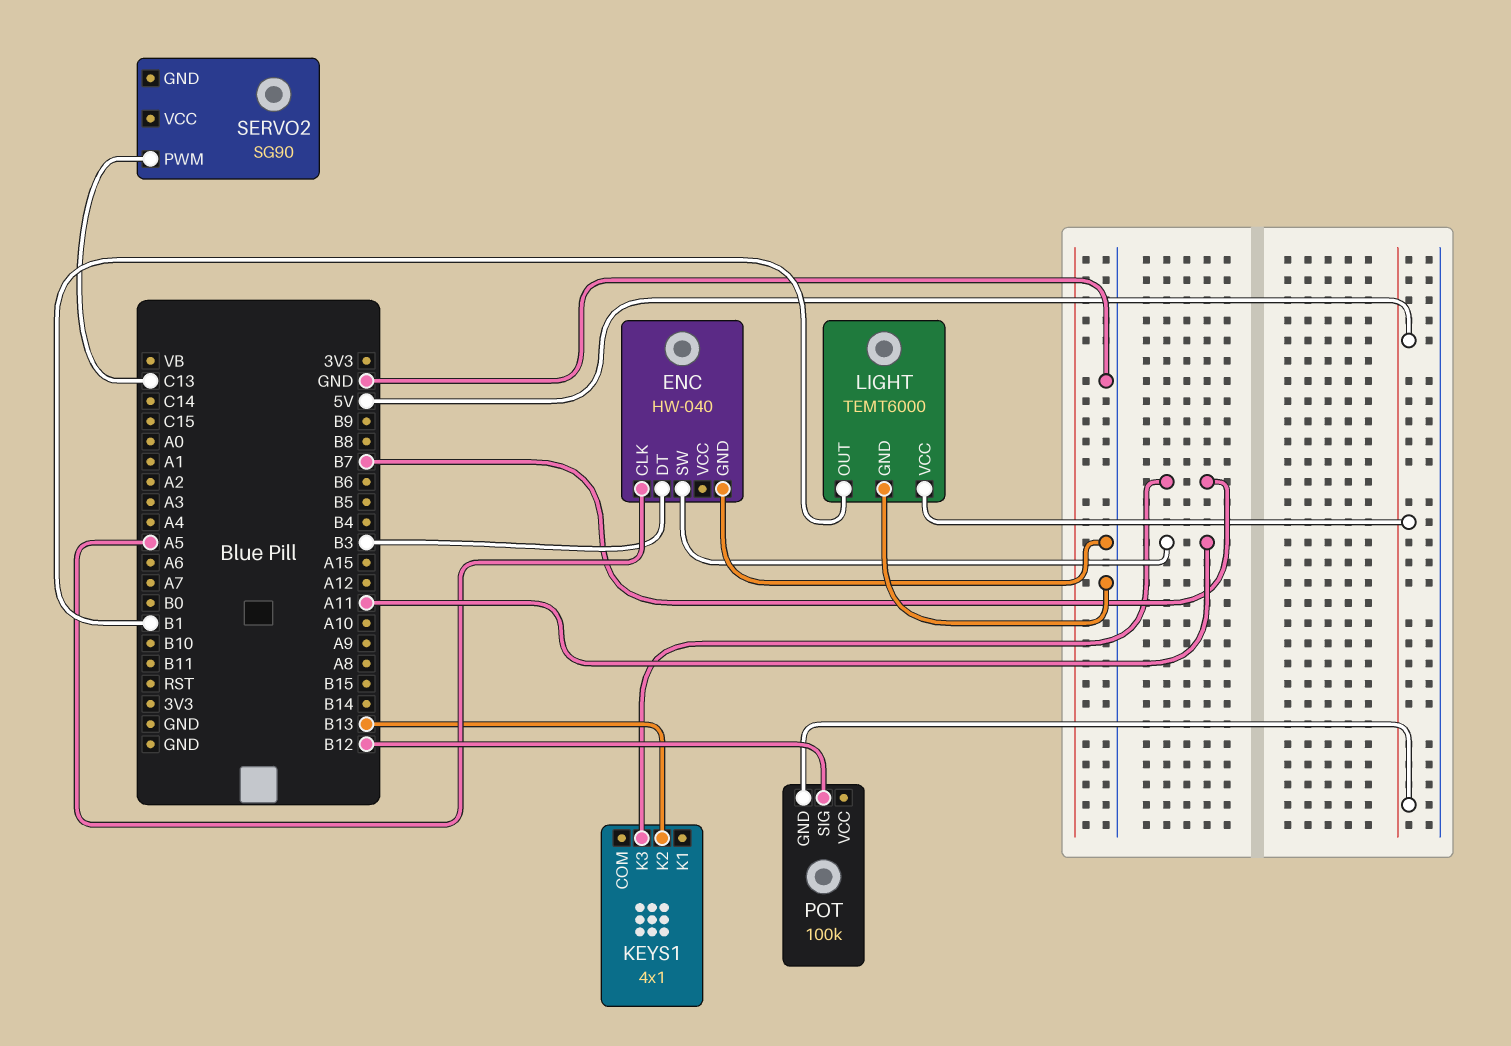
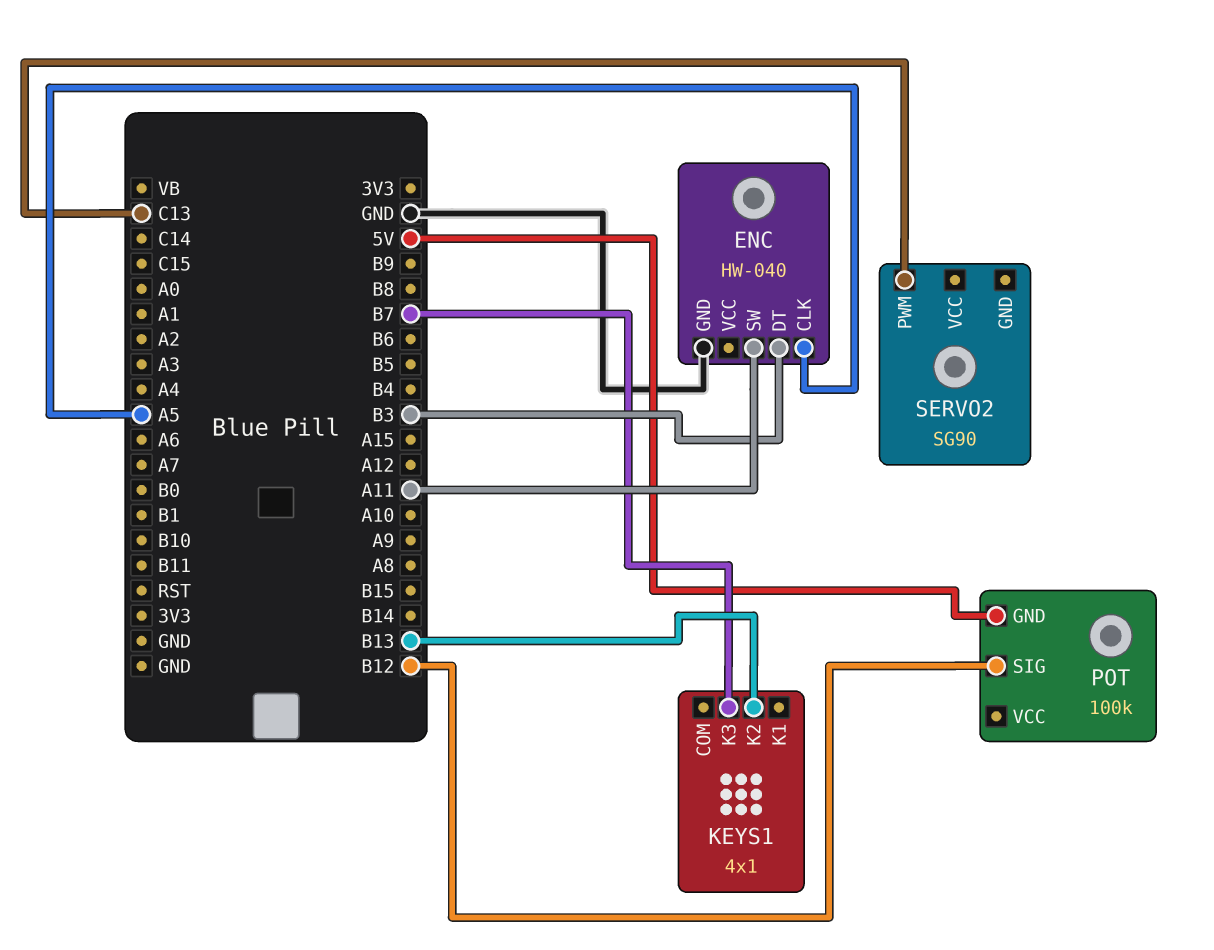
LIGHT: TEMT6000 -> none
LIGHT pin GND: GND -> none
LIGHT pin OUT: B1 -> none
LIGHT pin VCC: 5V -> none

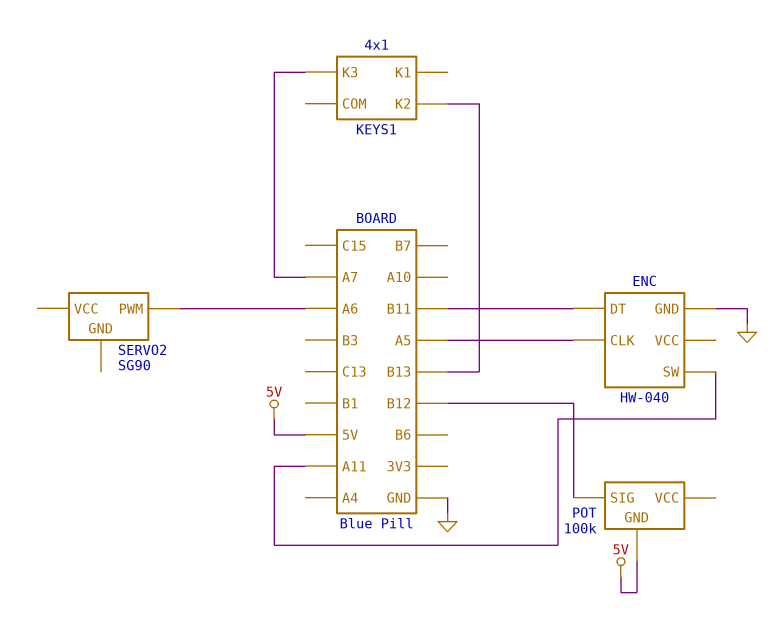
ENC pin DT: B3 -> B11
KEYS1 pin K3: B7 -> A7
SERVO2 pin PWM: C13 -> A6

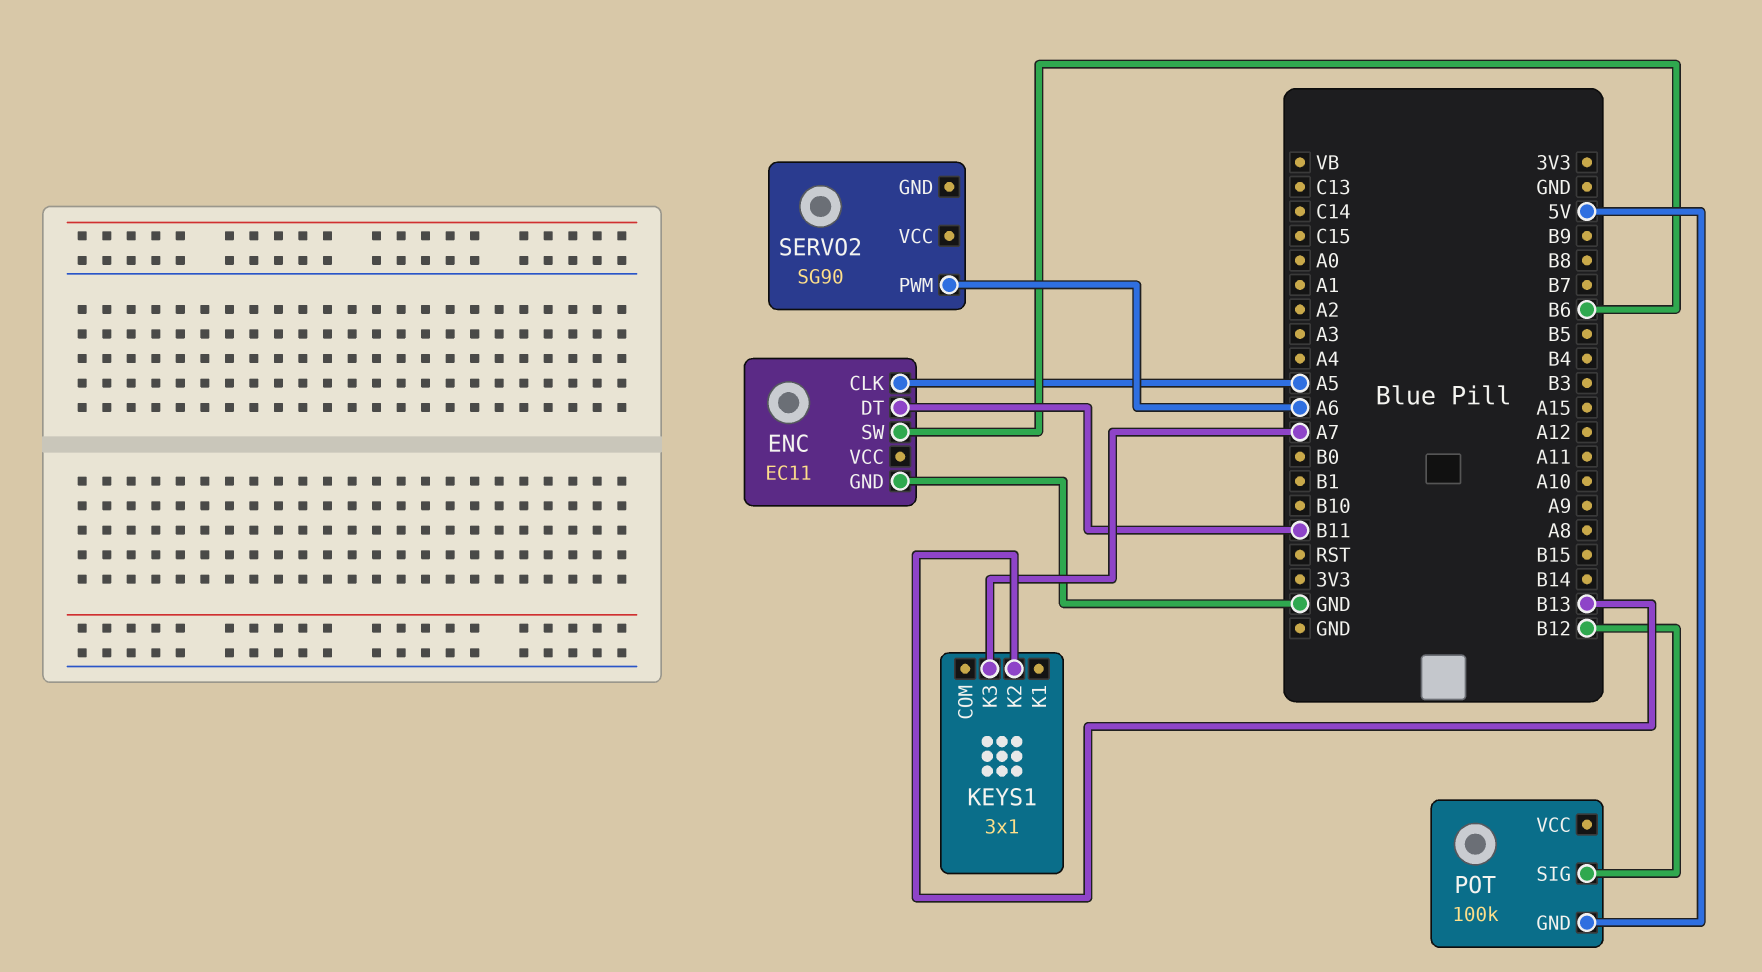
ENC: HW-040 -> EC11
ENC pin SW: A11 -> B6
KEYS1: 4x1 -> 3x1

